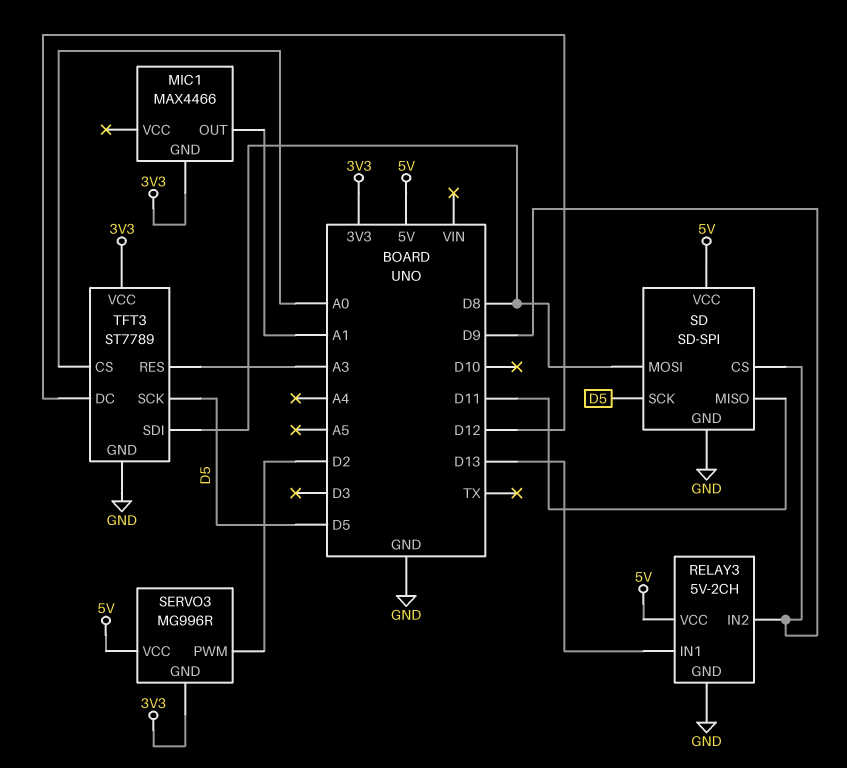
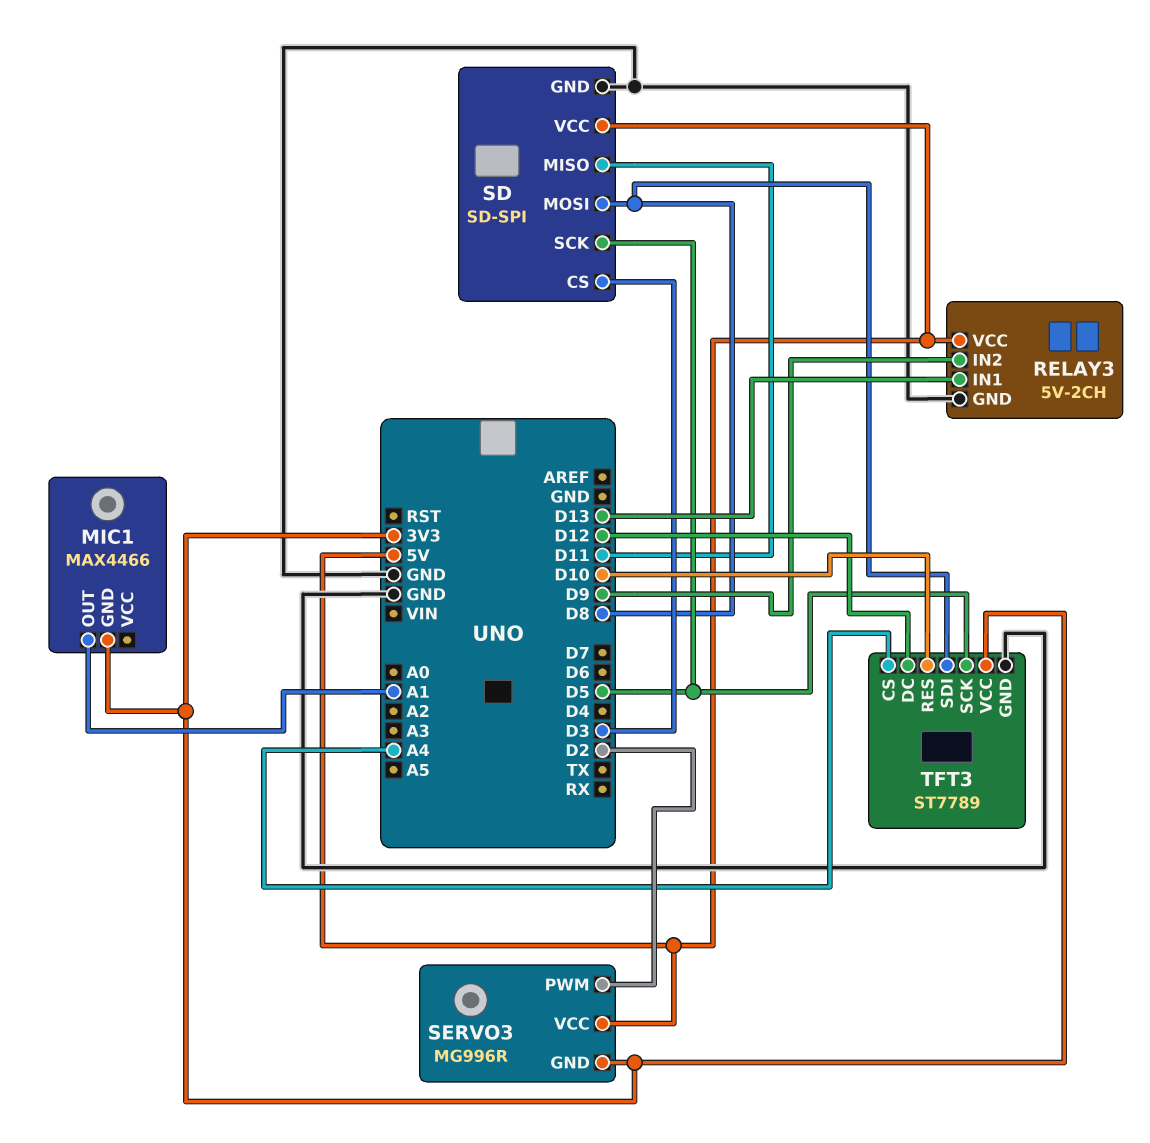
SD pin CS: D9 -> D3
TFT3 pin CS: A0 -> A4
TFT3 pin RES: A3 -> D10

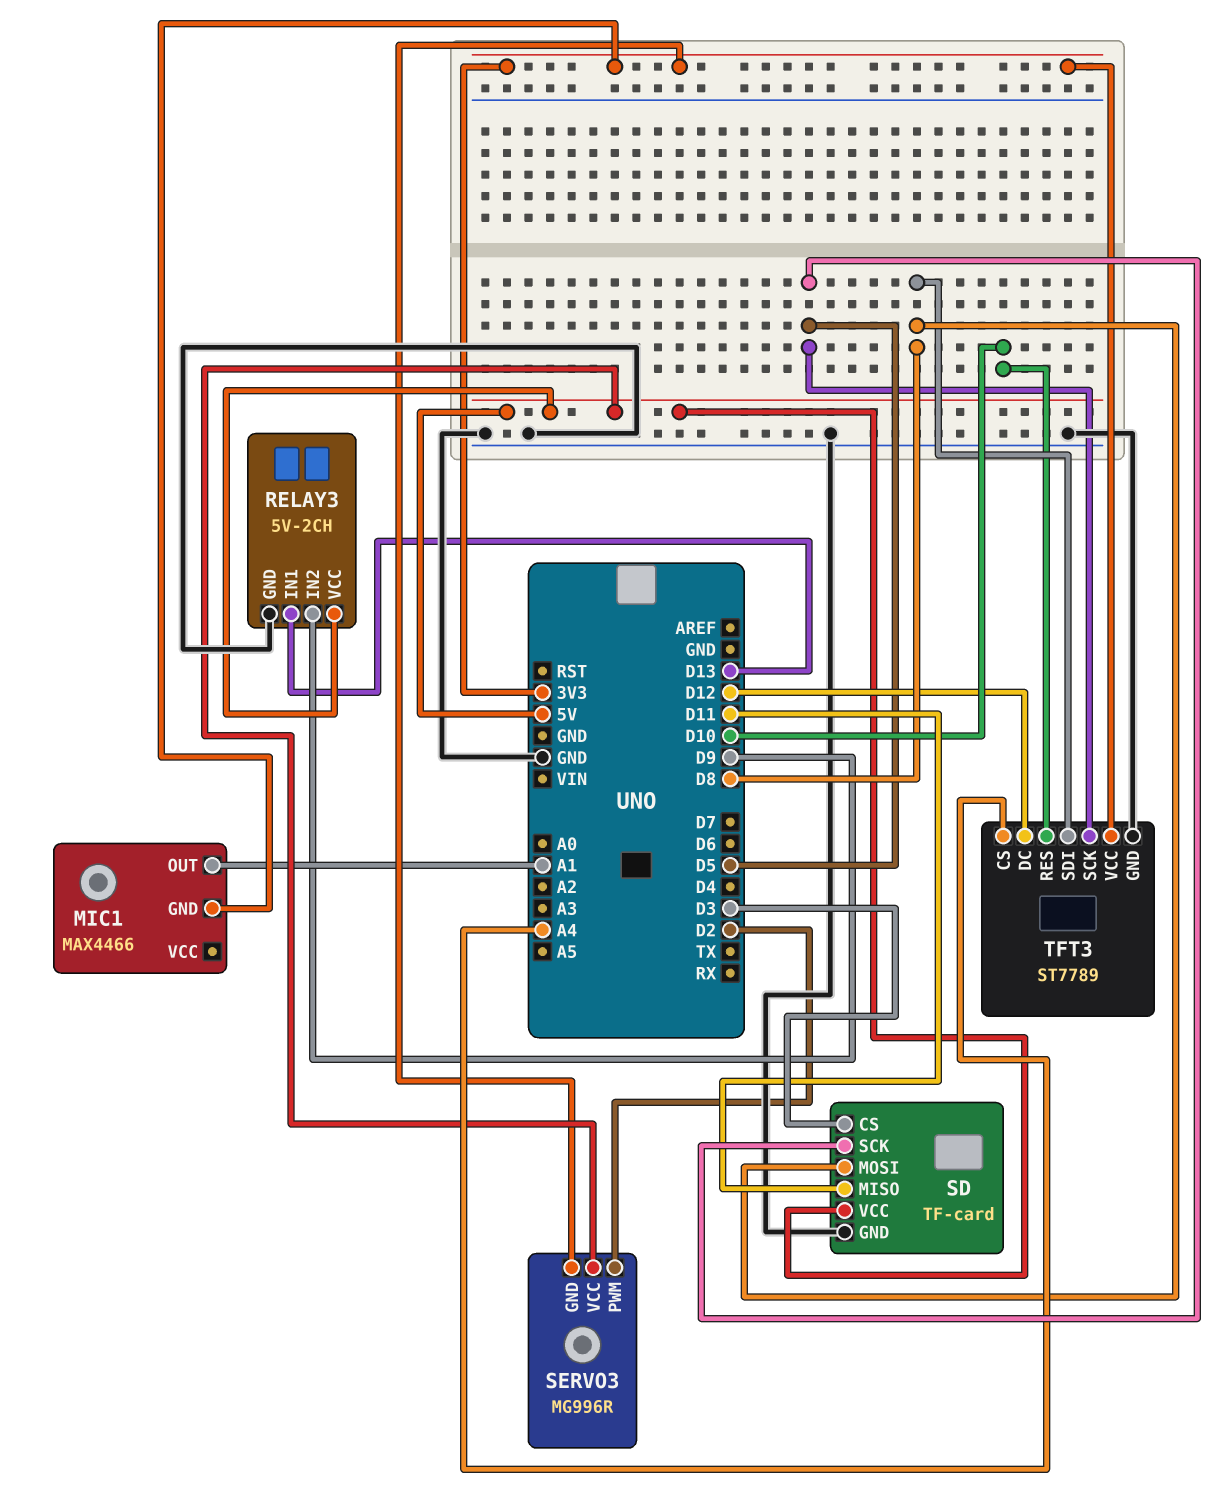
SD: SD-SPI -> TF-card

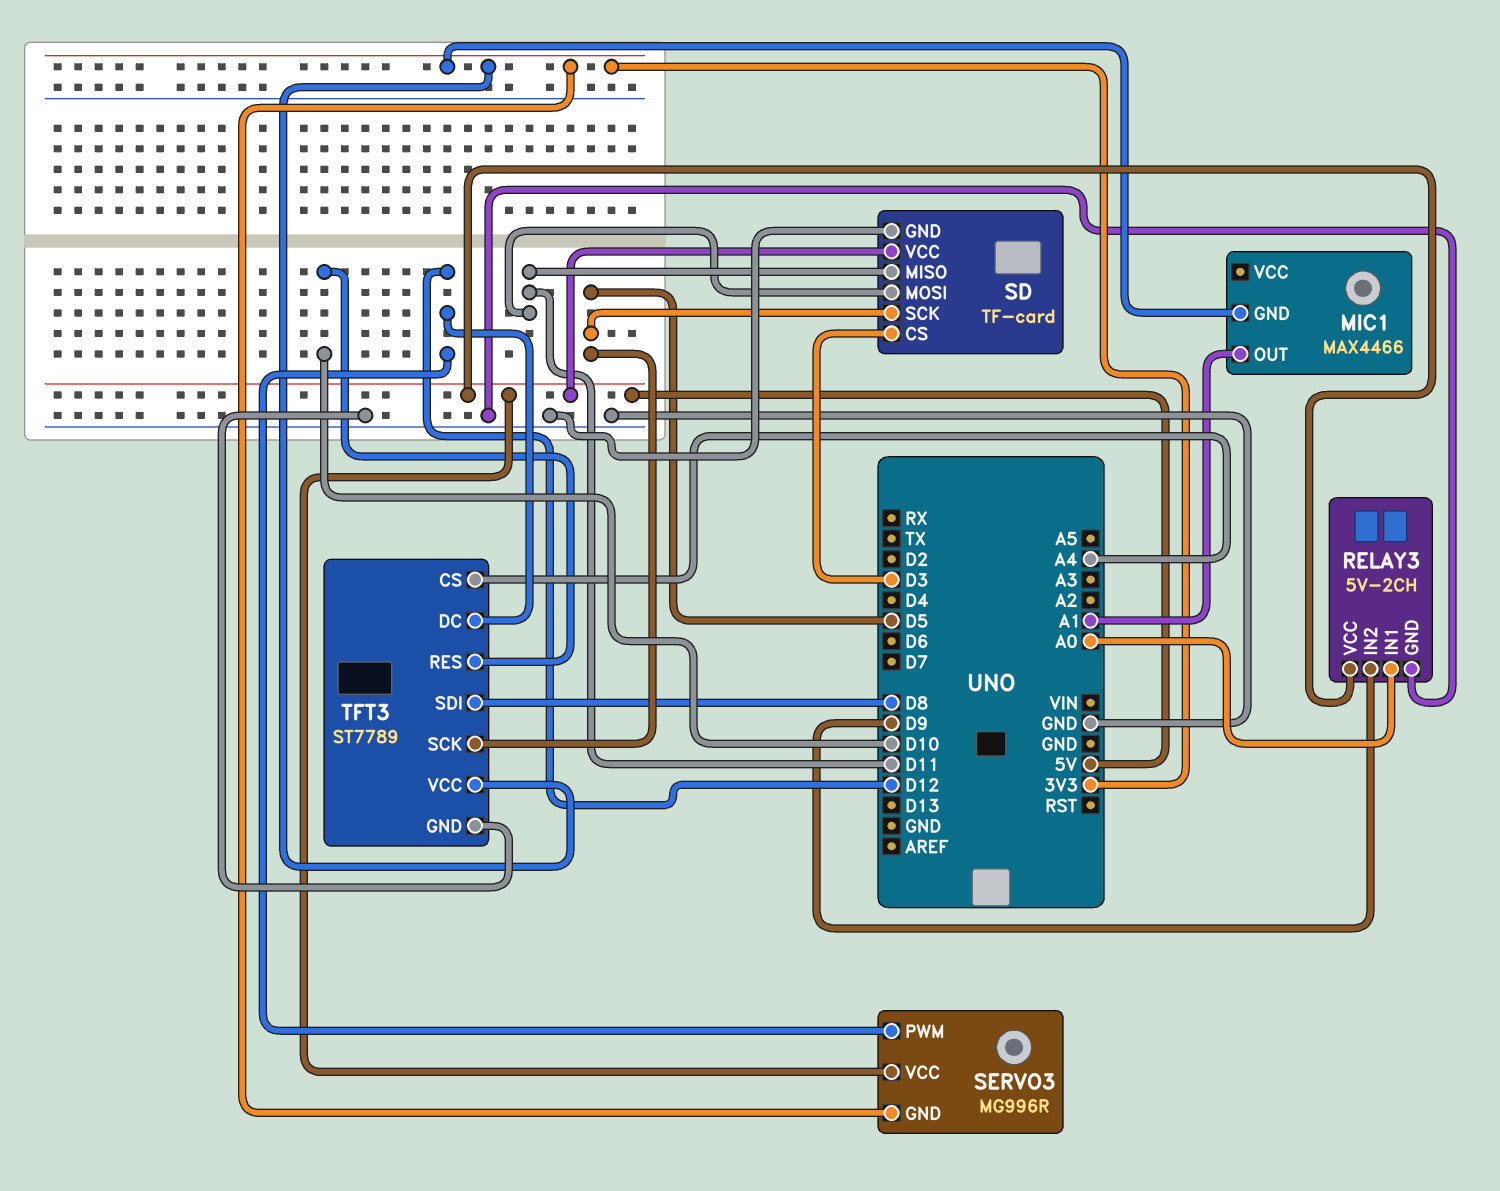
RELAY3 pin IN1: D13 -> A0
SD pin MOSI: D8 -> D11
SERVO3 pin PWM: D2 -> D12

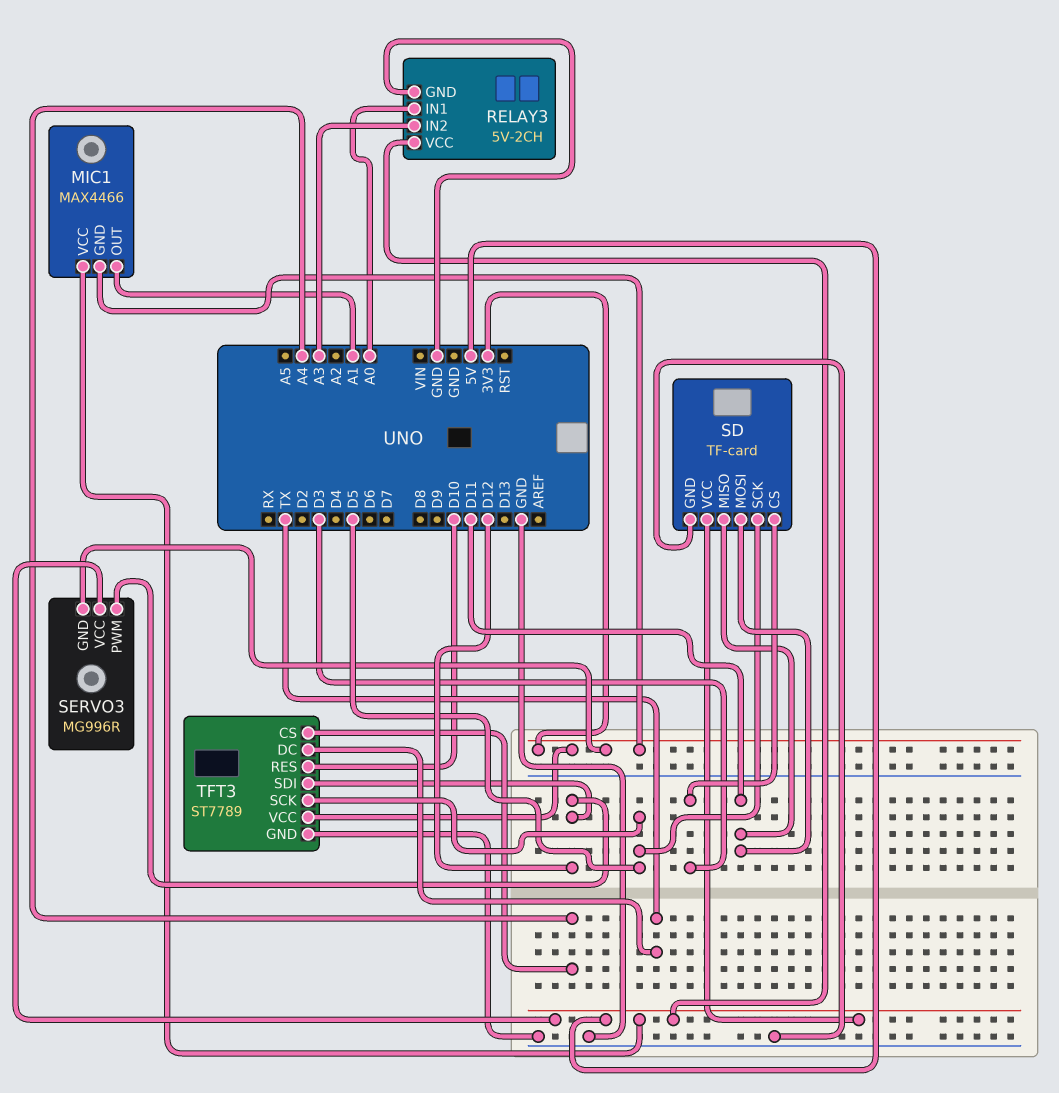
MIC1 pin VCC: none -> 5V
RELAY3 pin IN2: D9 -> A3
TFT3 pin DC: D12 -> TX
TFT3 pin SDI: D8 -> D12

